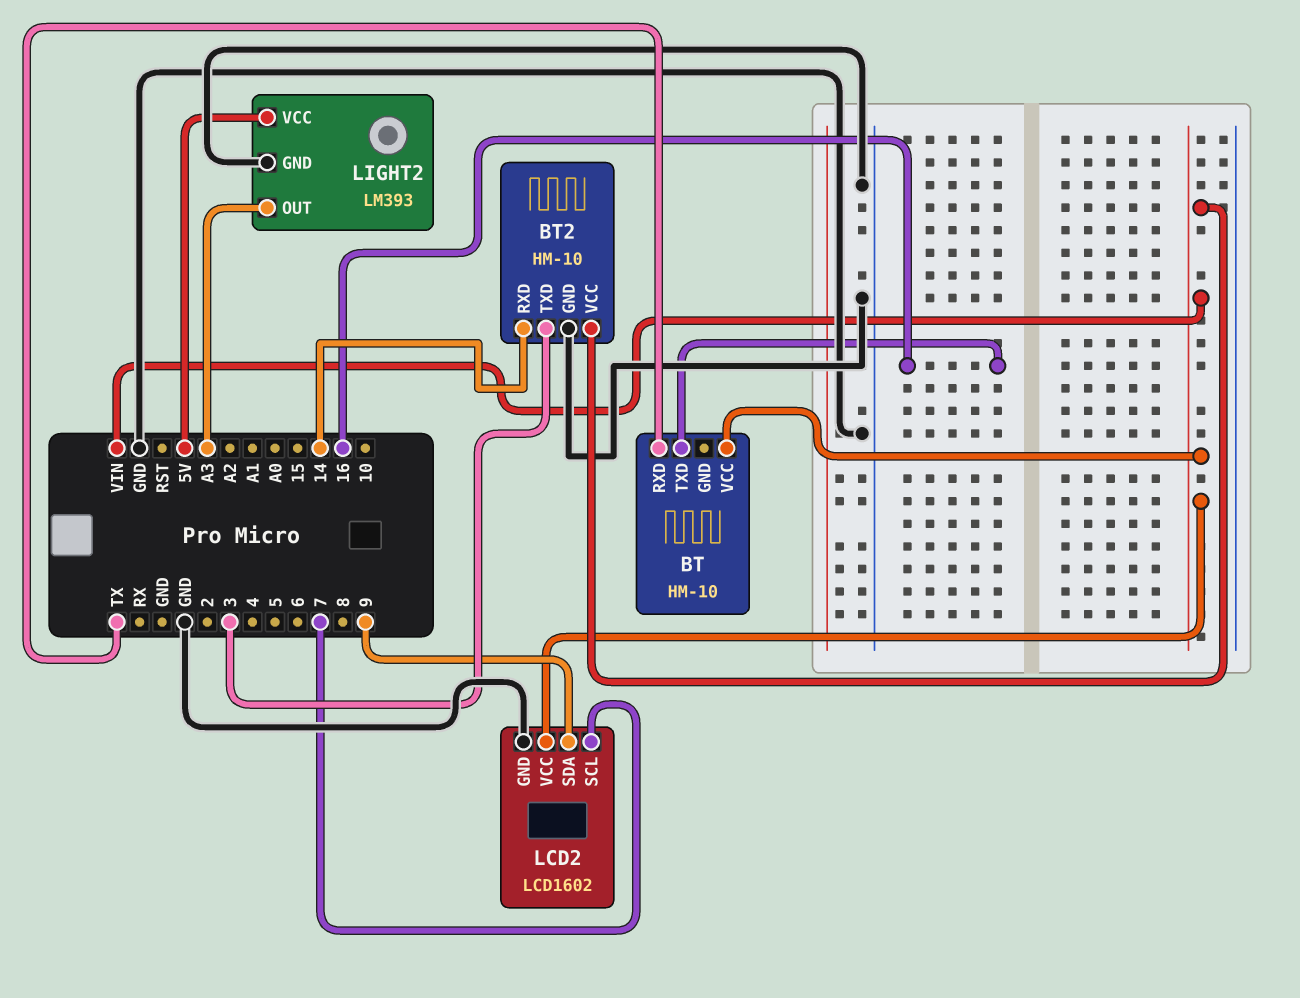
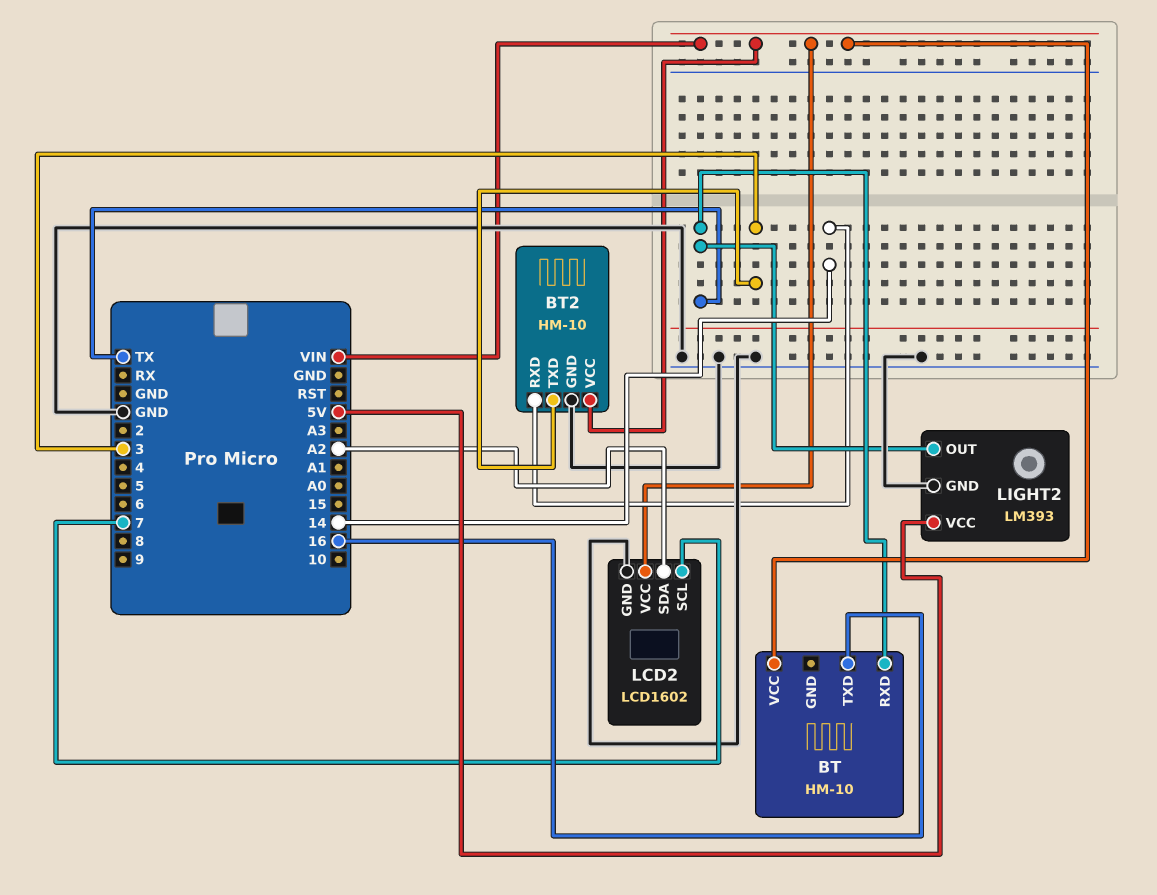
LCD2 pin SDA: 9 -> A2
LIGHT2 pin OUT: A3 -> TX

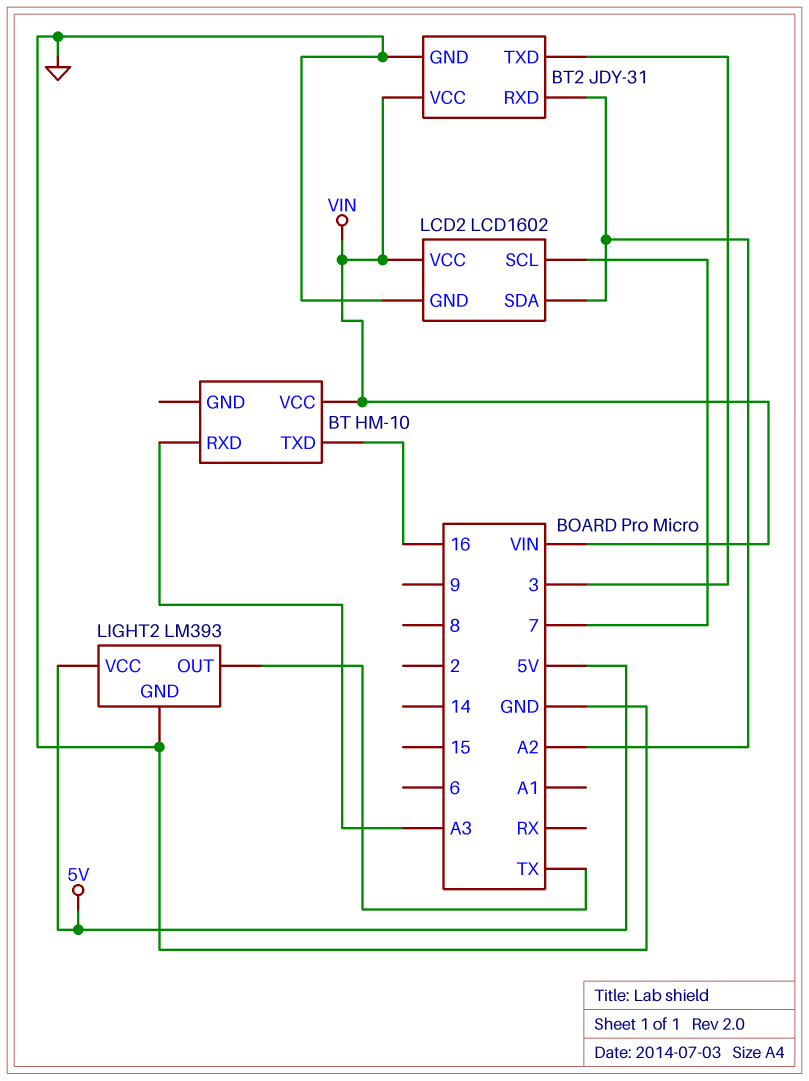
BT pin RXD: TX -> A3
BT2: HM-10 -> JDY-31
BT2 pin RXD: 14 -> A2

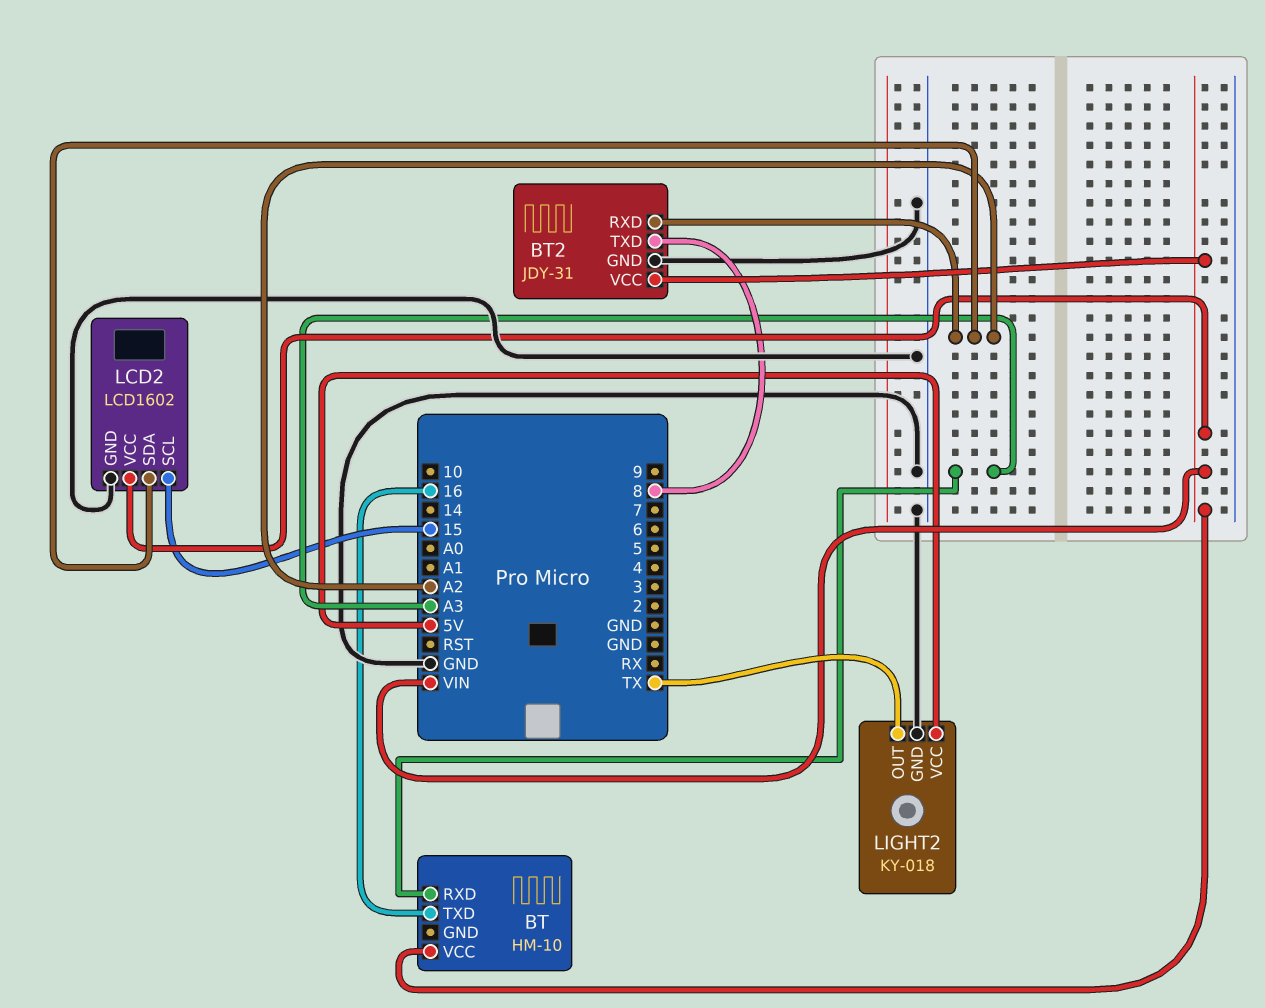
BT2 pin TXD: 3 -> 8
LCD2 pin SCL: 7 -> 15
LIGHT2: LM393 -> KY-018

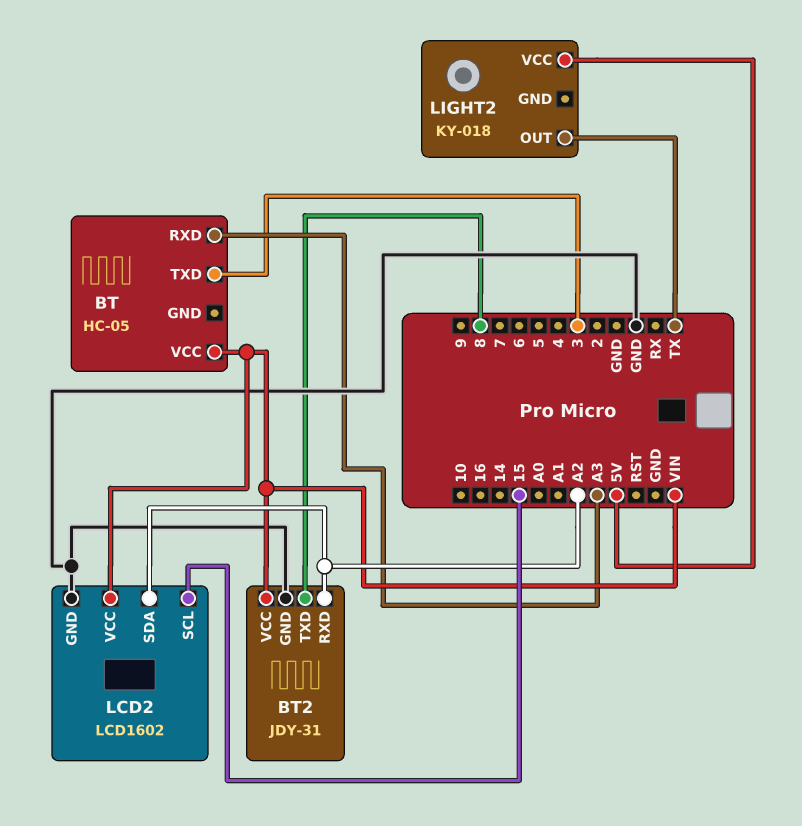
BT: HM-10 -> HC-05
BT pin TXD: 16 -> 3
LIGHT2 pin GND: GND -> none

